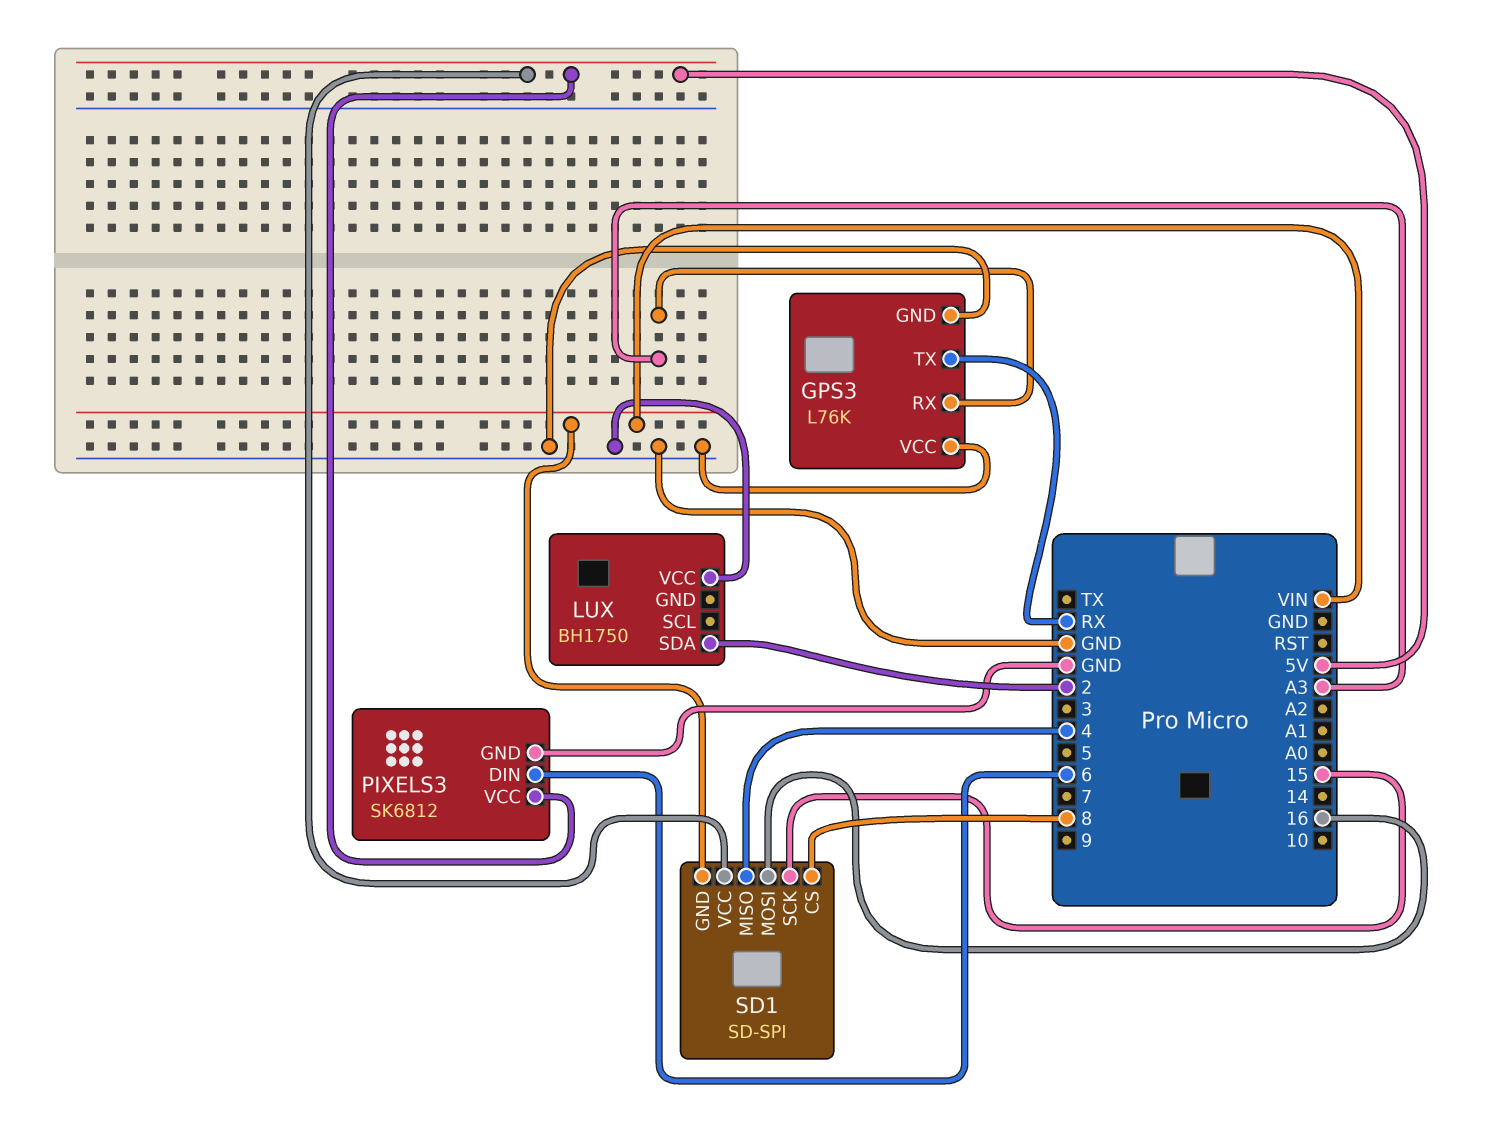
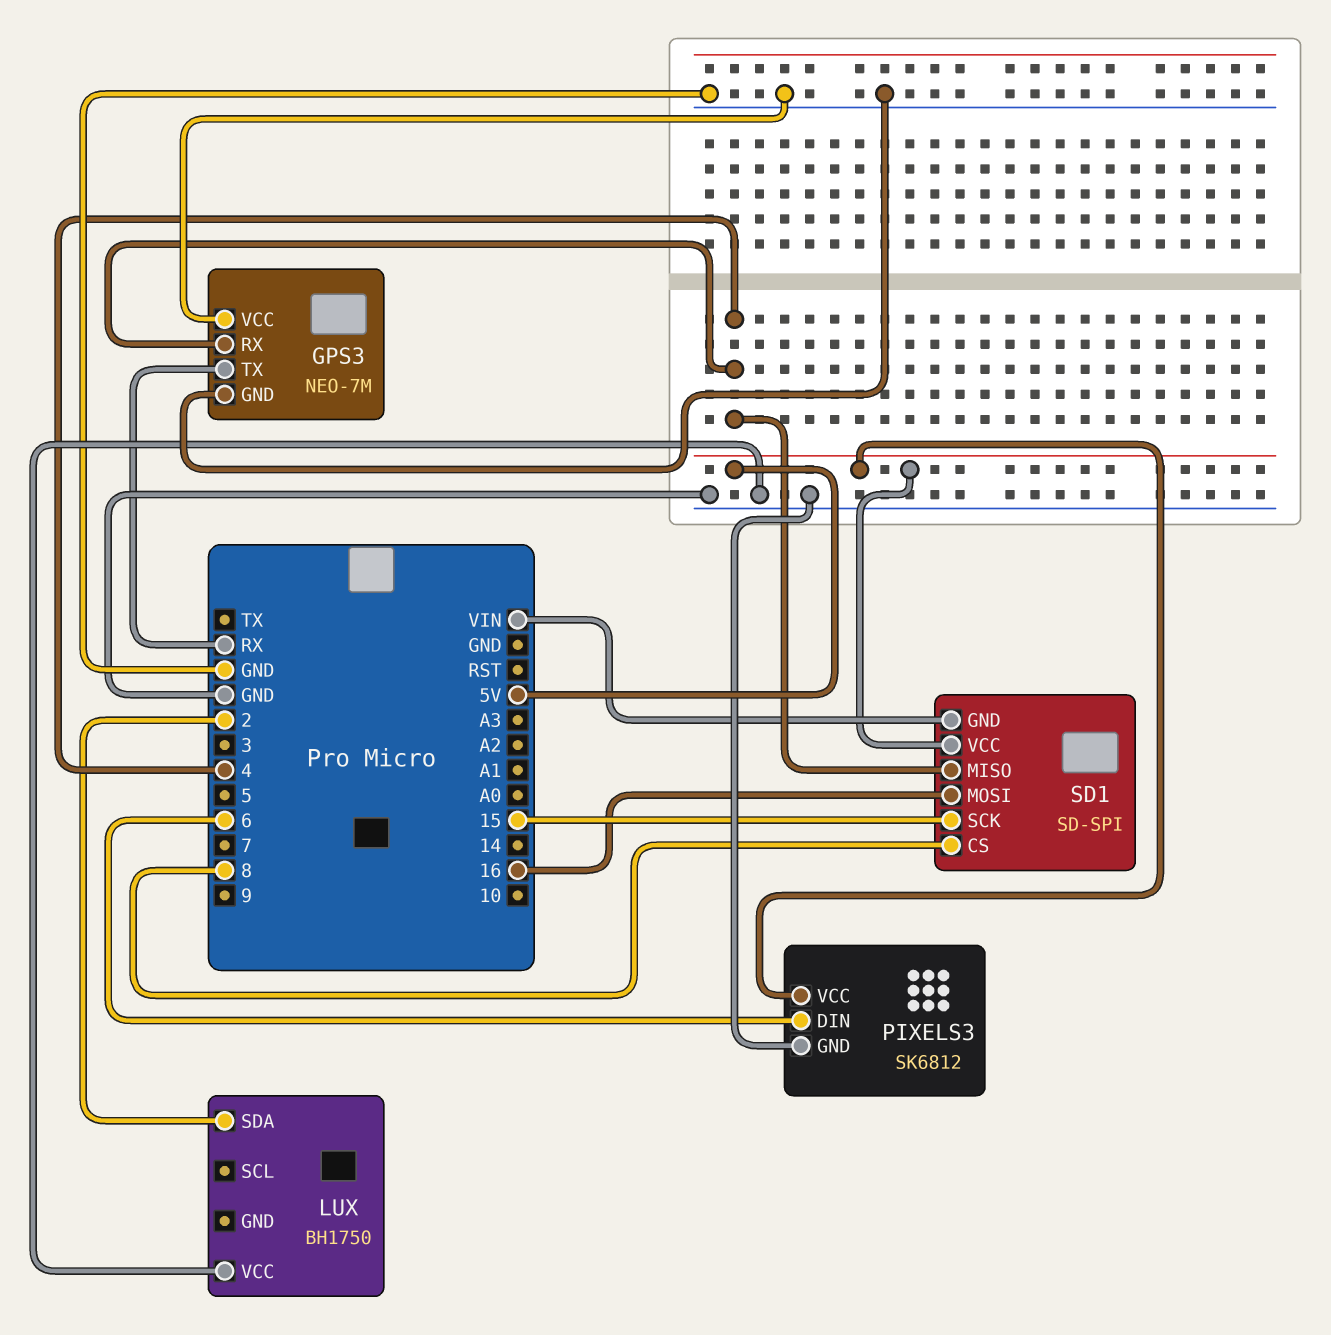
GPS3: L76K -> NEO-7M
GPS3 pin RX: A3 -> 4

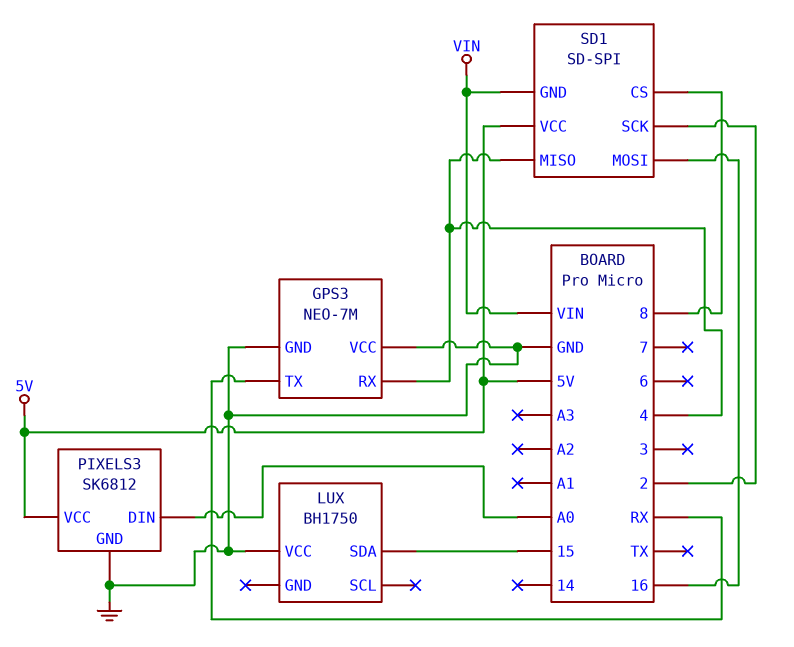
LUX pin SDA: 2 -> 15
PIXELS3 pin DIN: 6 -> A0
SD1 pin SCK: 15 -> 2

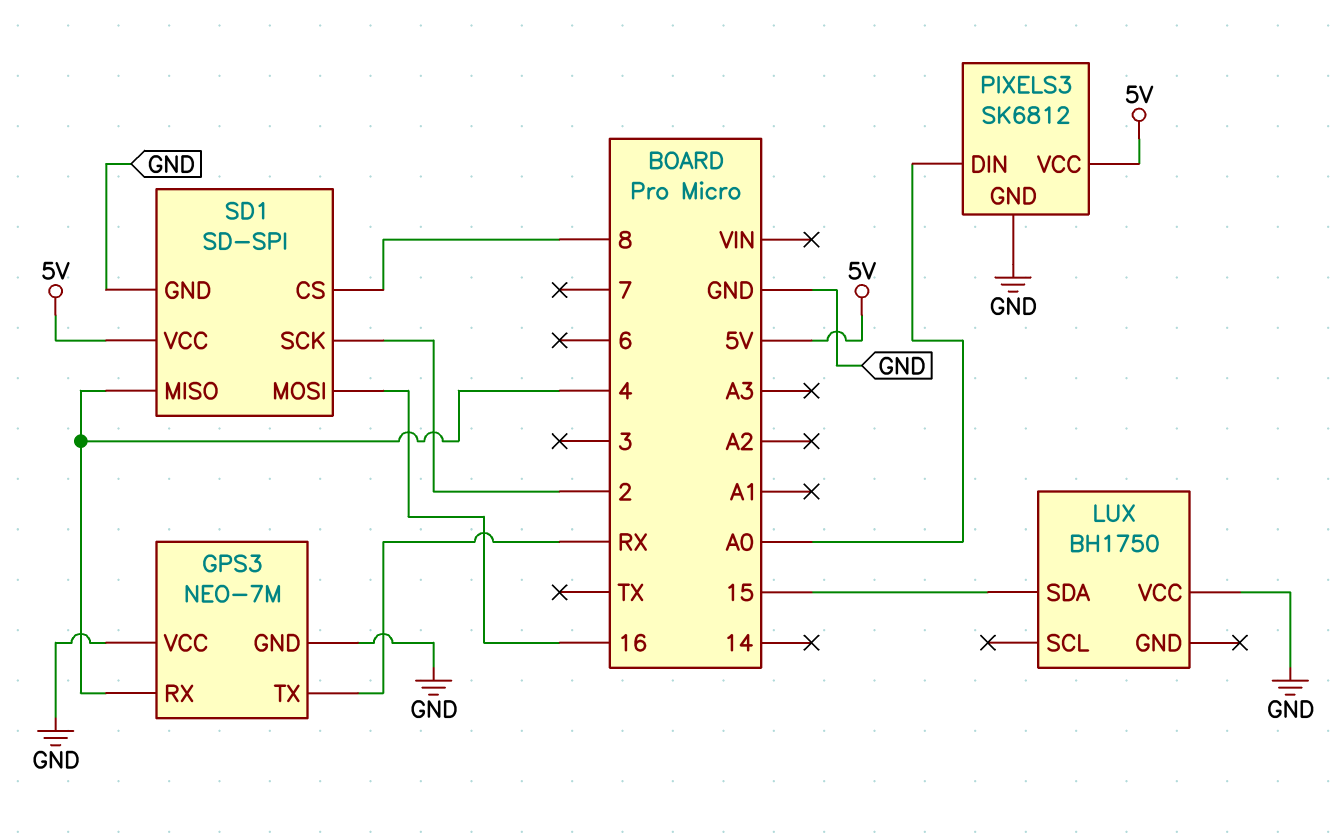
SD1 pin GND: VIN -> GND

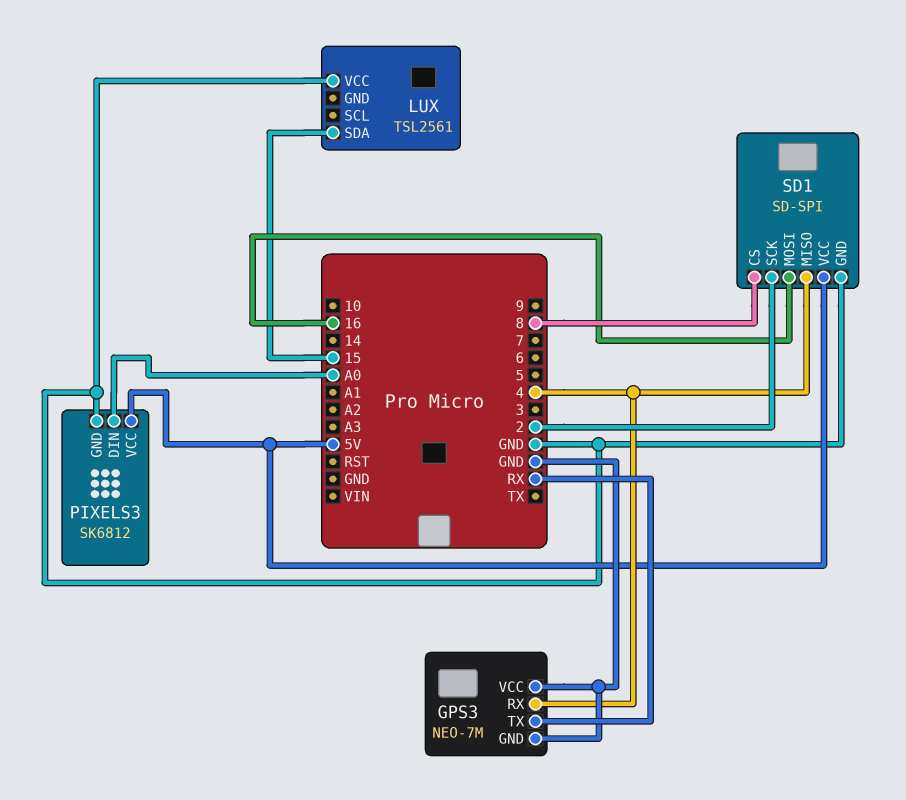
LUX: BH1750 -> TSL2561

